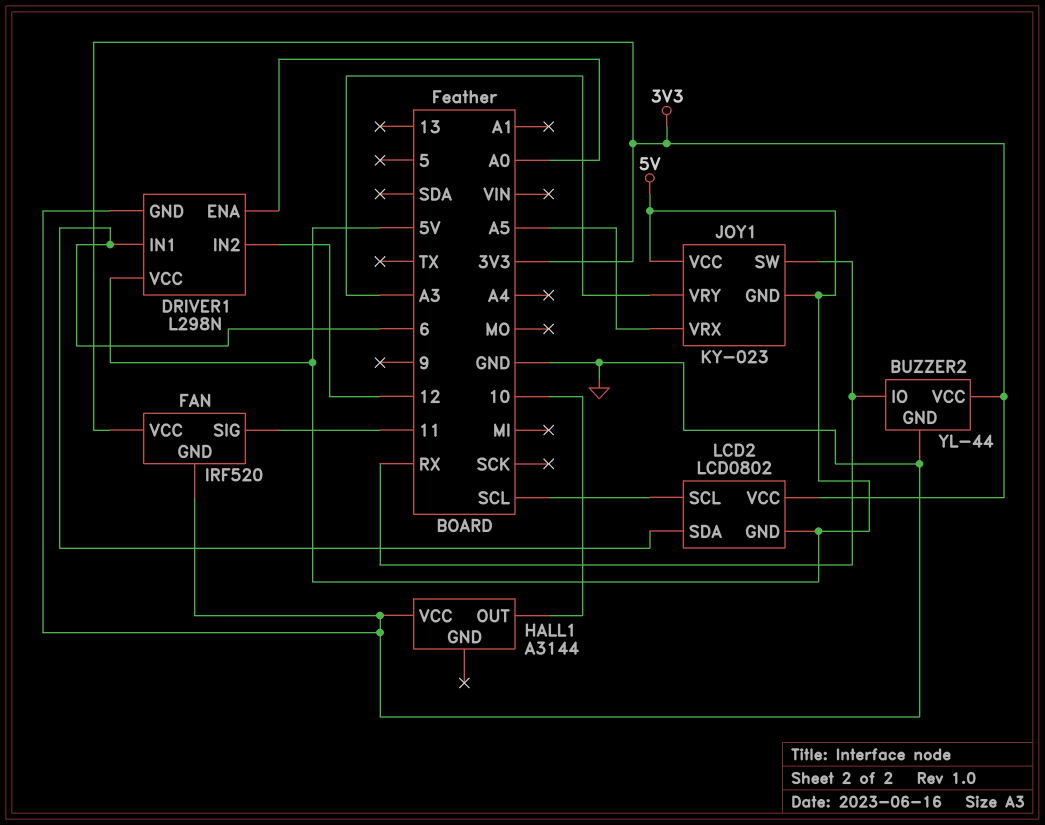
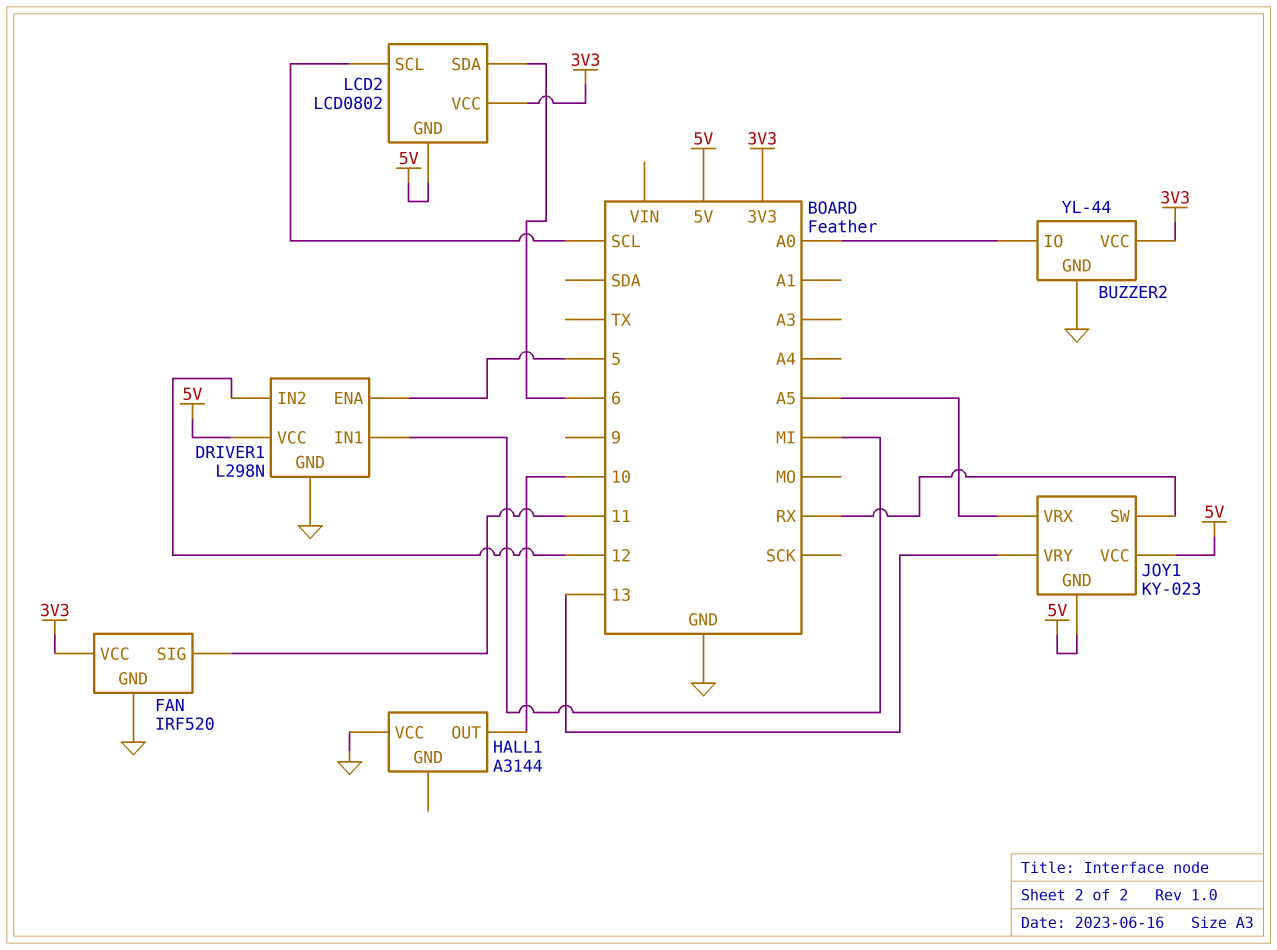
BUZZER2 pin IO: RX -> A0
DRIVER1 pin ENA: A0 -> 5
DRIVER1 pin IN1: 6 -> MI
JOY1 pin VRY: A3 -> 13

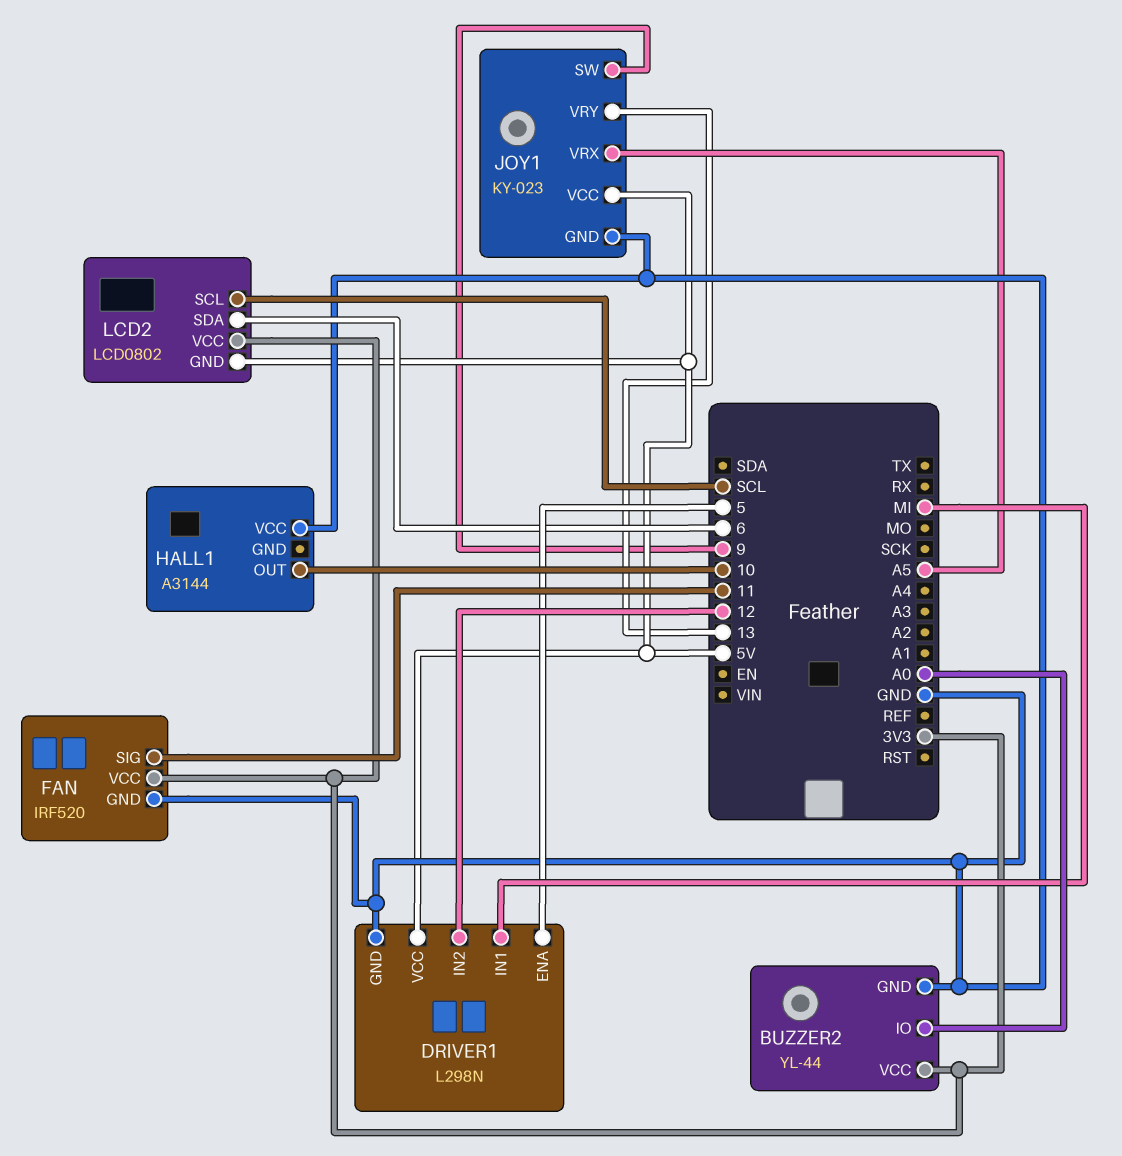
JOY1 pin GND: 5V -> GND
JOY1 pin SW: RX -> 9

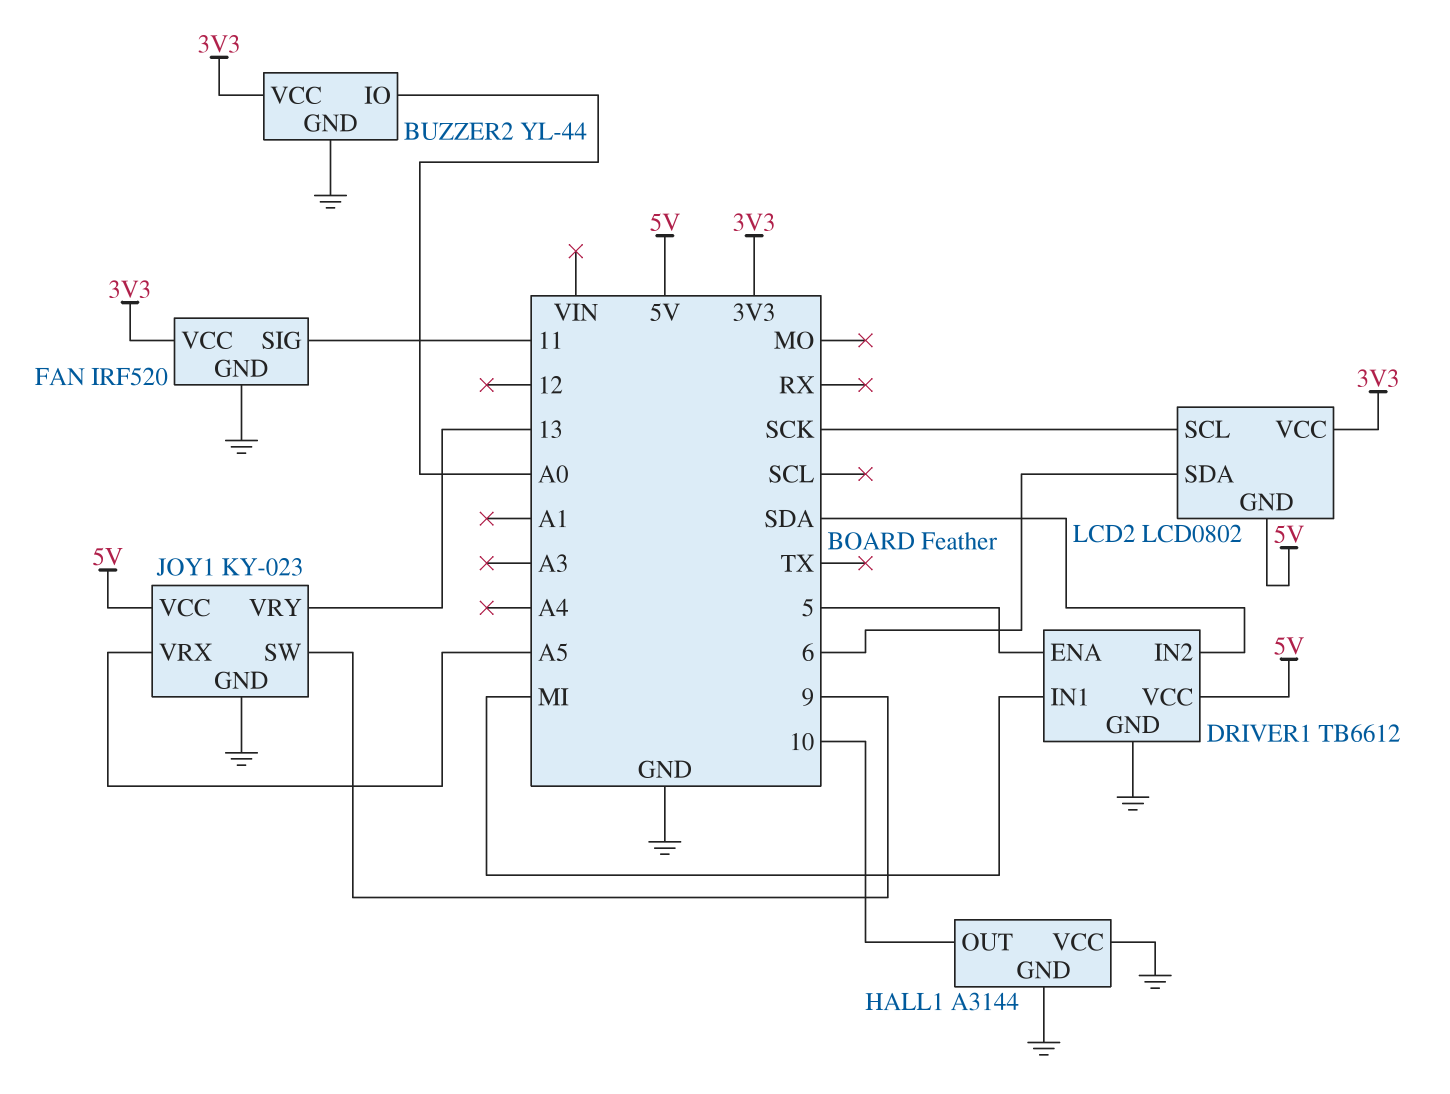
DRIVER1: L298N -> TB6612
DRIVER1 pin IN2: 12 -> SDA
HALL1 pin GND: none -> GND
LCD2 pin SCL: SCL -> SCK

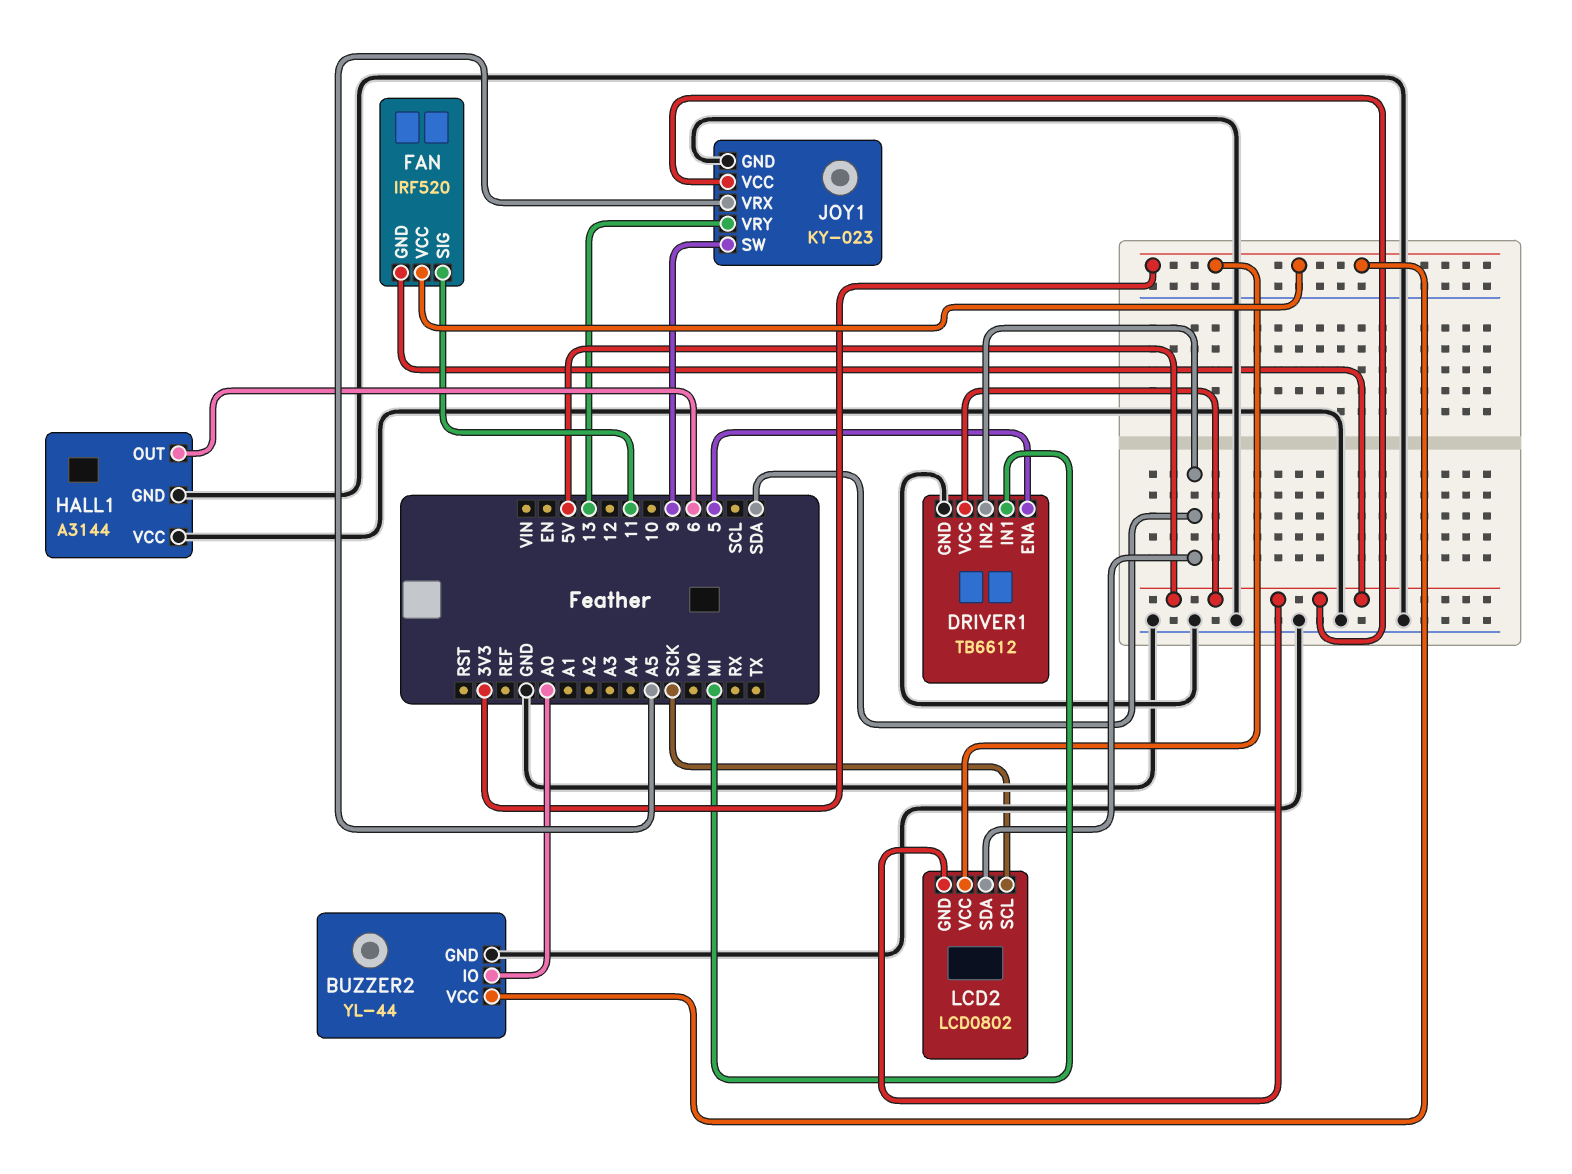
FAN pin GND: GND -> 5V
HALL1 pin OUT: 10 -> 6
LCD2 pin SDA: 6 -> SDA

